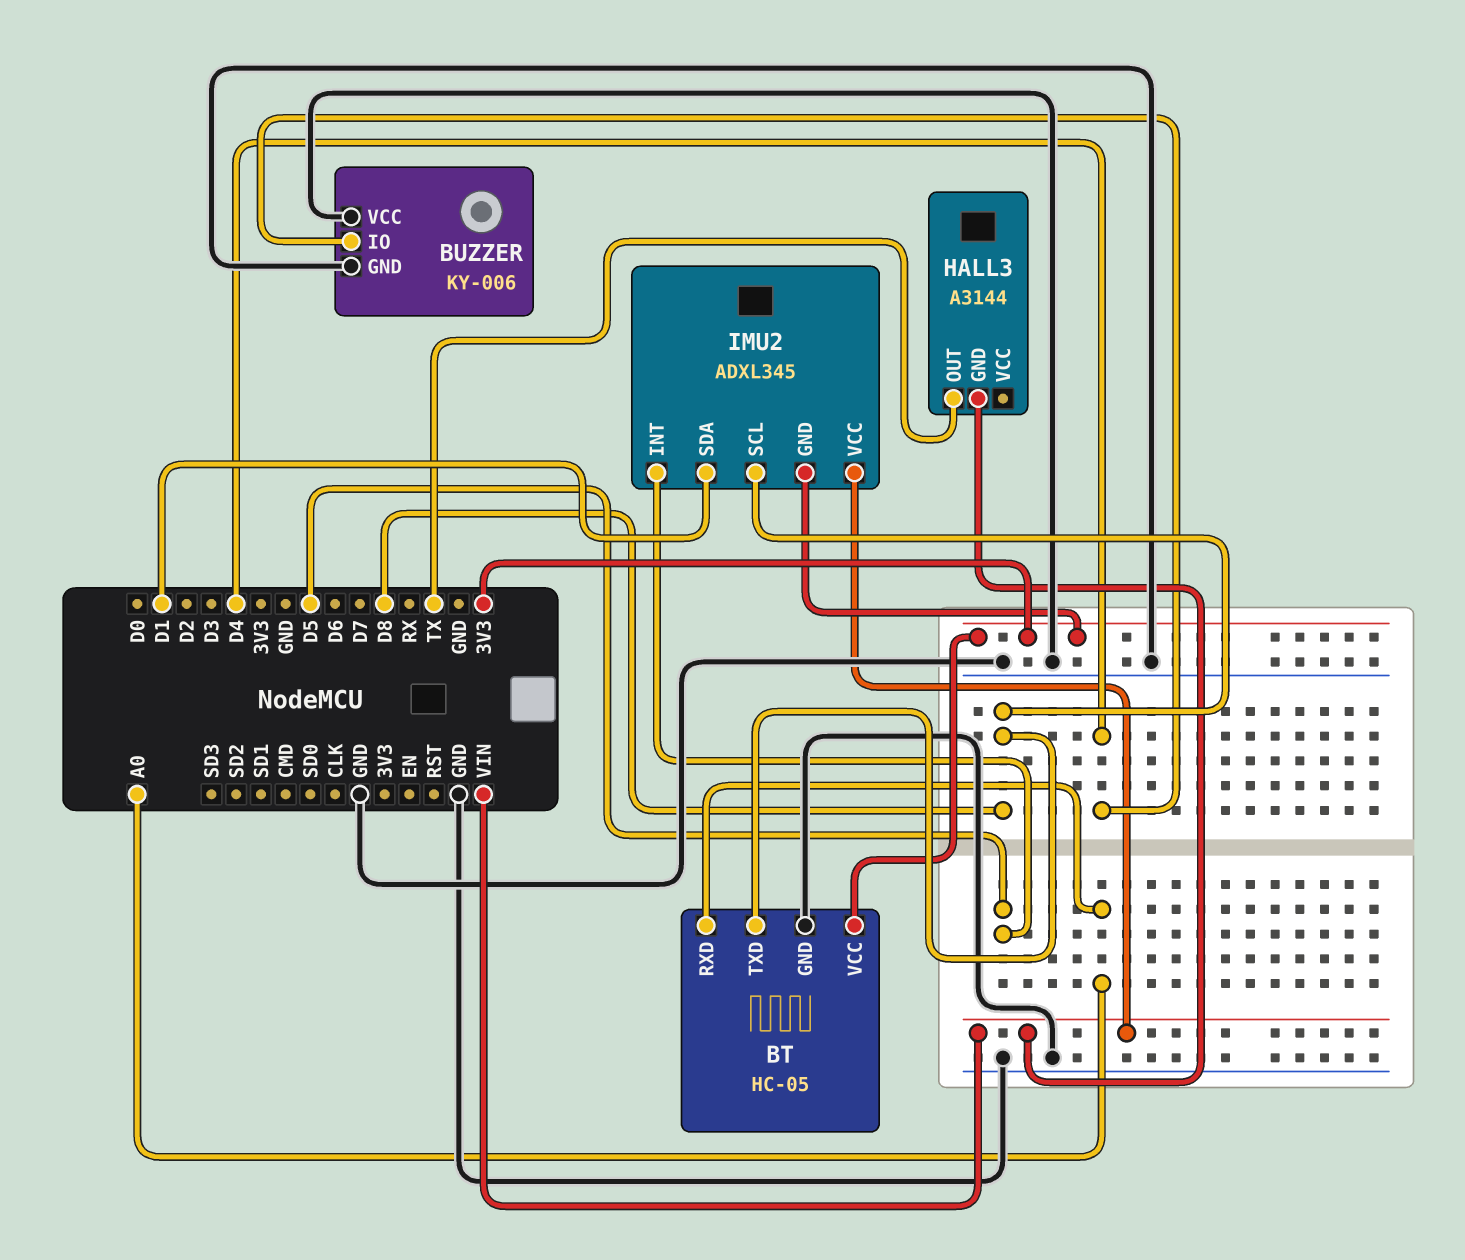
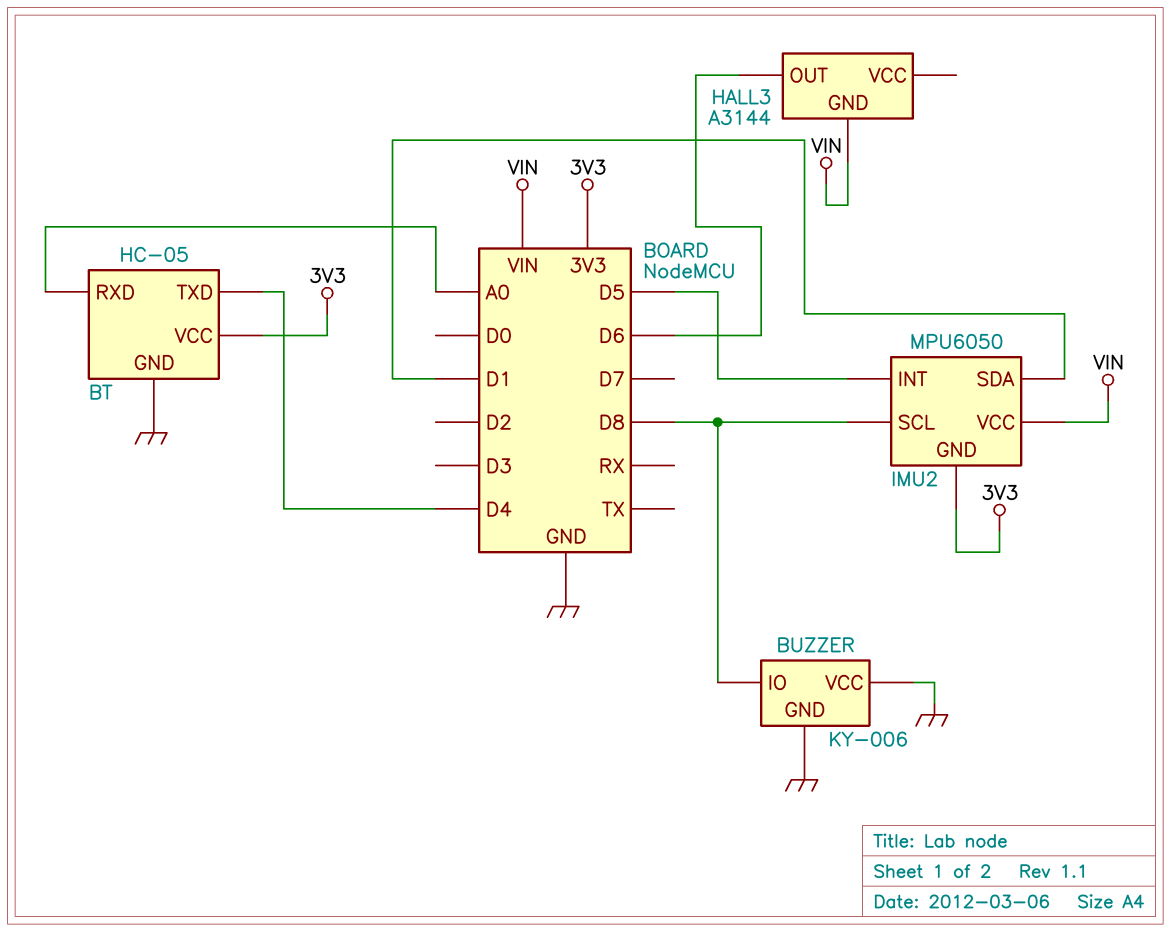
BT pin TXD: D8 -> D4
BUZZER pin IO: D4 -> D8
HALL3 pin OUT: TX -> D6
IMU2: ADXL345 -> MPU6050

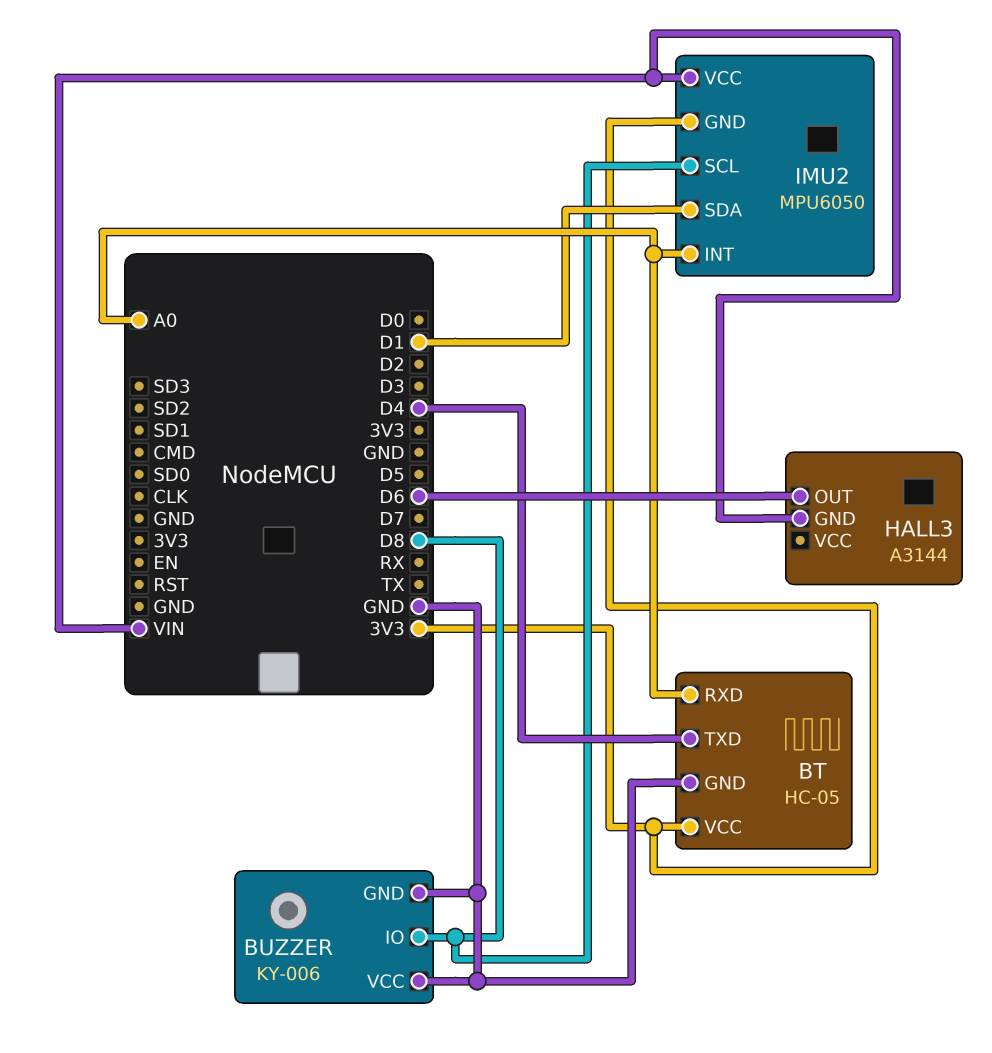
IMU2 pin INT: D5 -> A0

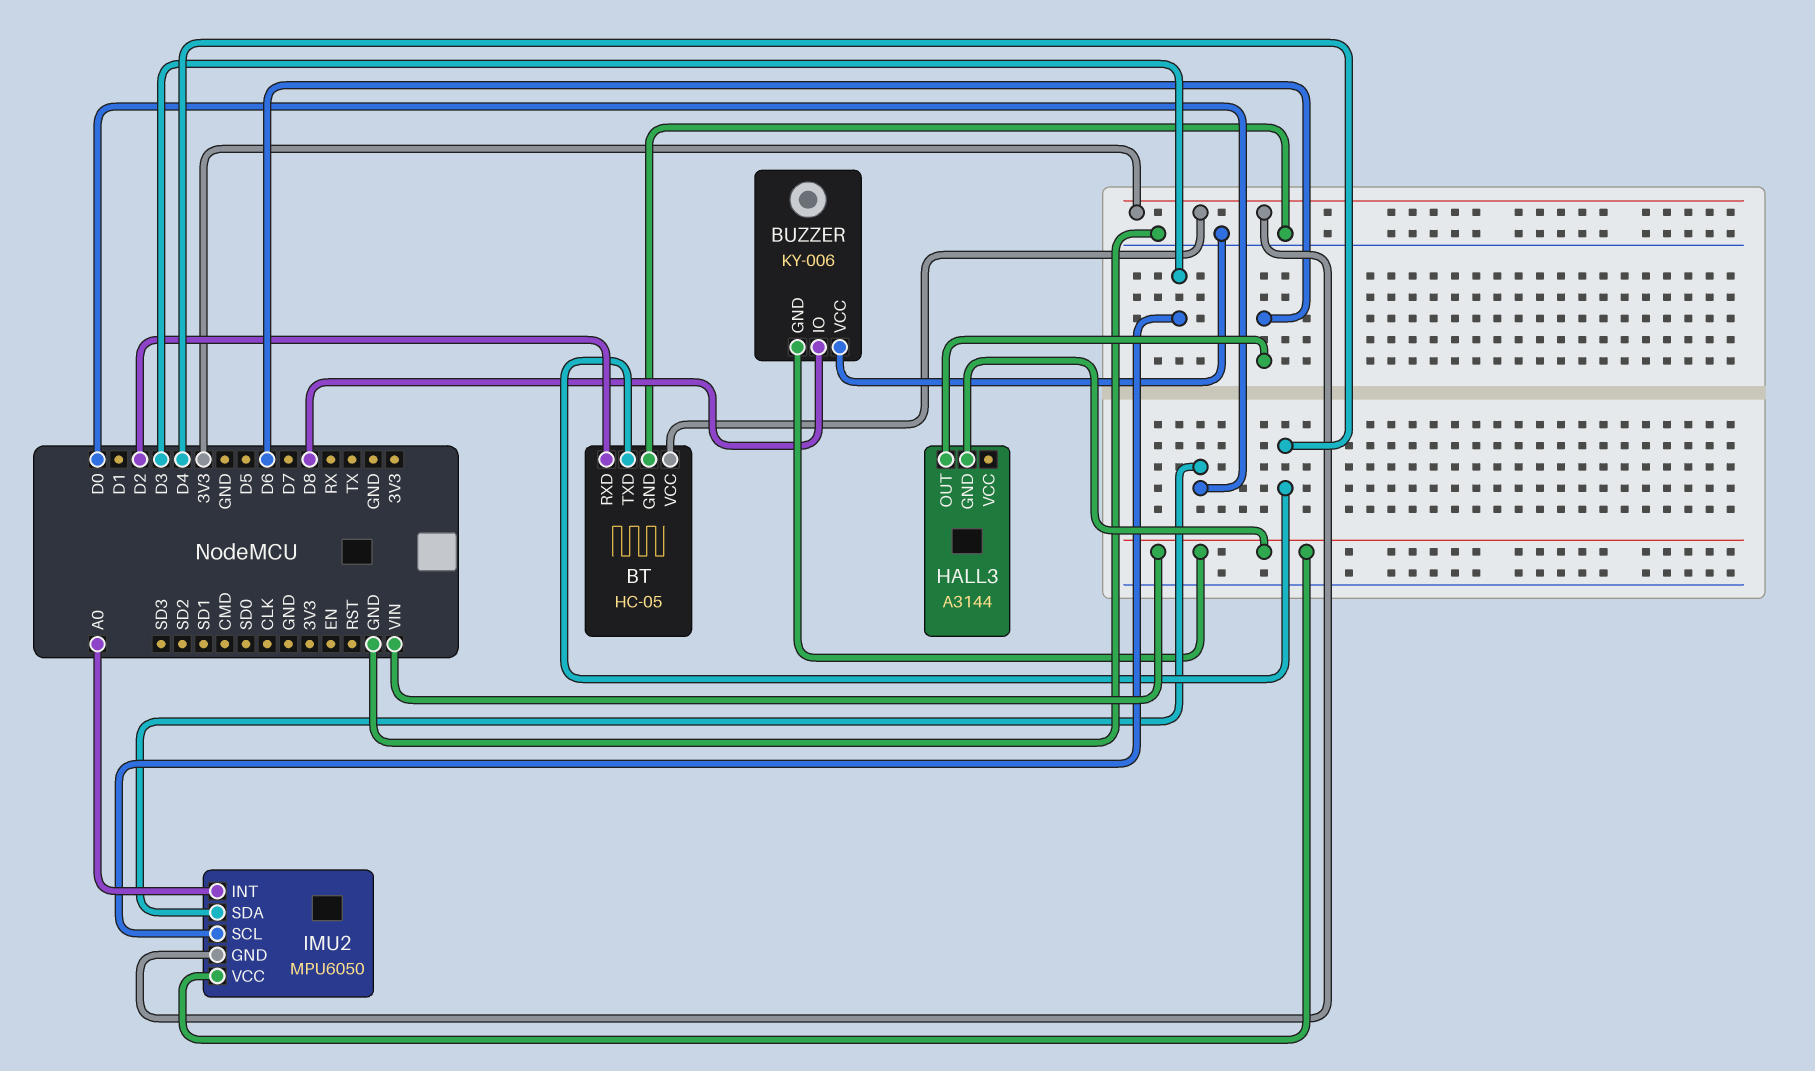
BT pin RXD: A0 -> D2
BUZZER pin GND: GND -> VIN
IMU2 pin SCL: D8 -> D3
IMU2 pin SDA: D1 -> D0

